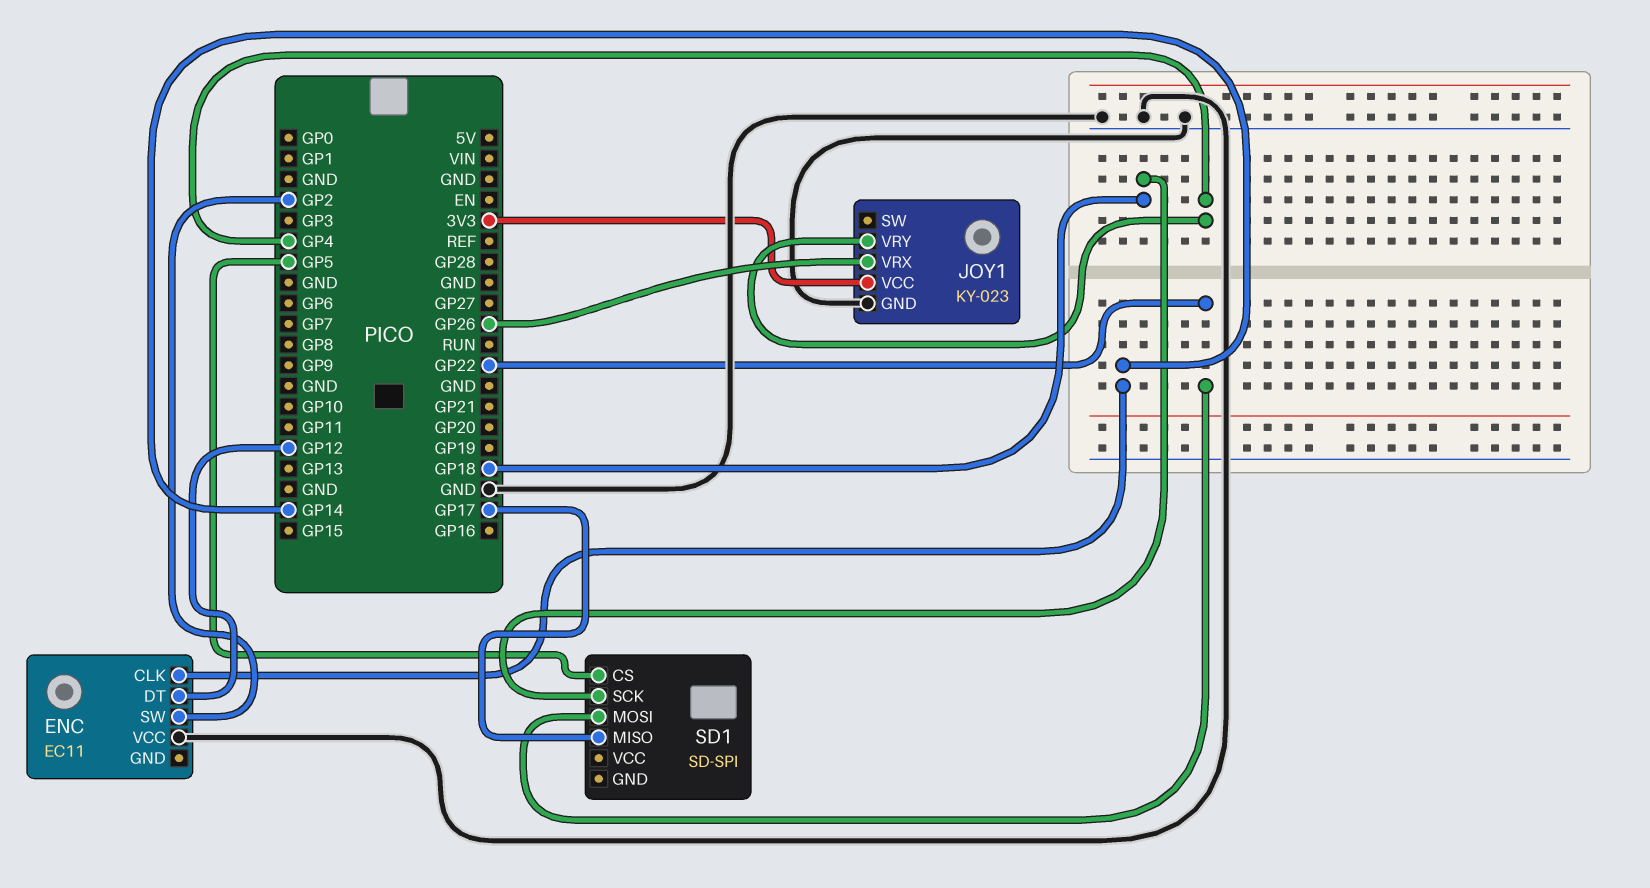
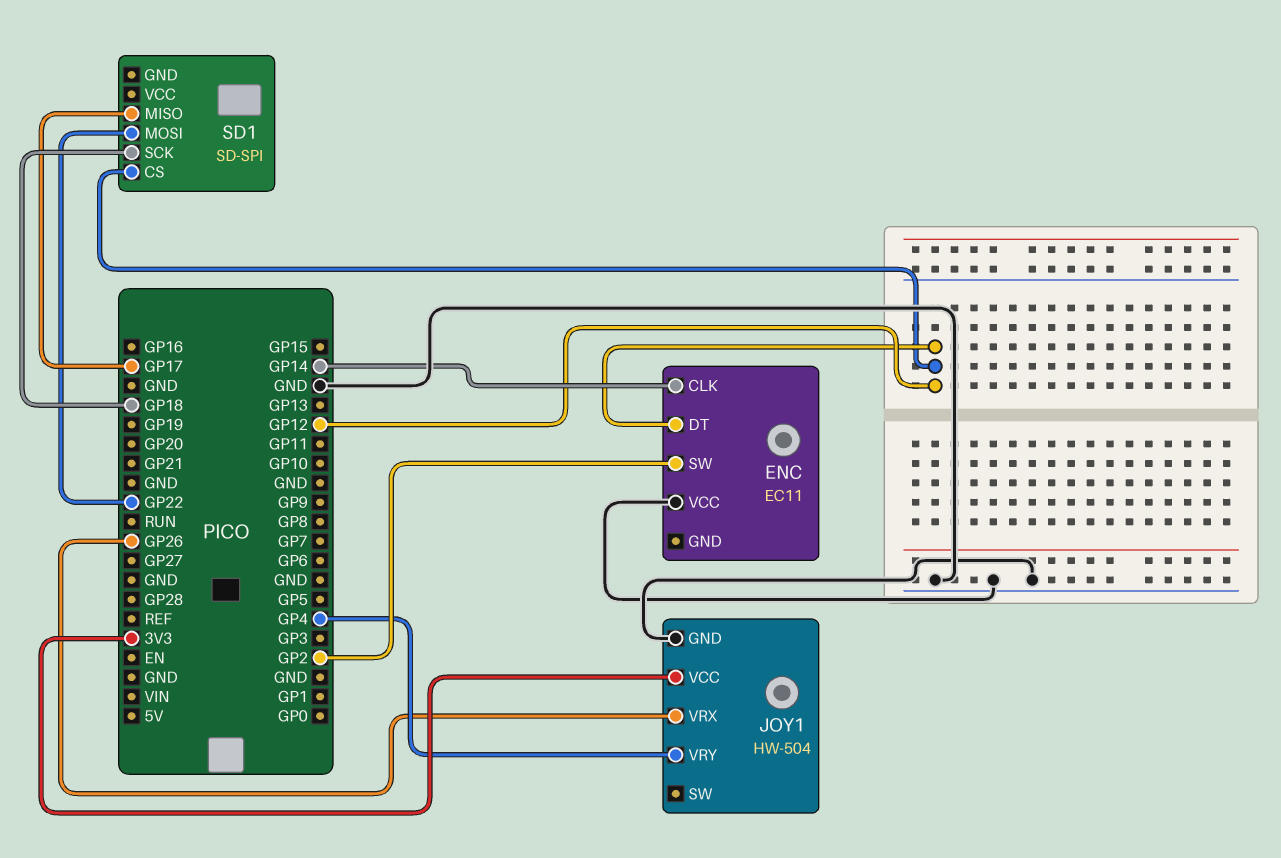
JOY1: KY-023 -> HW-504
SD1 pin CS: GP5 -> GP12

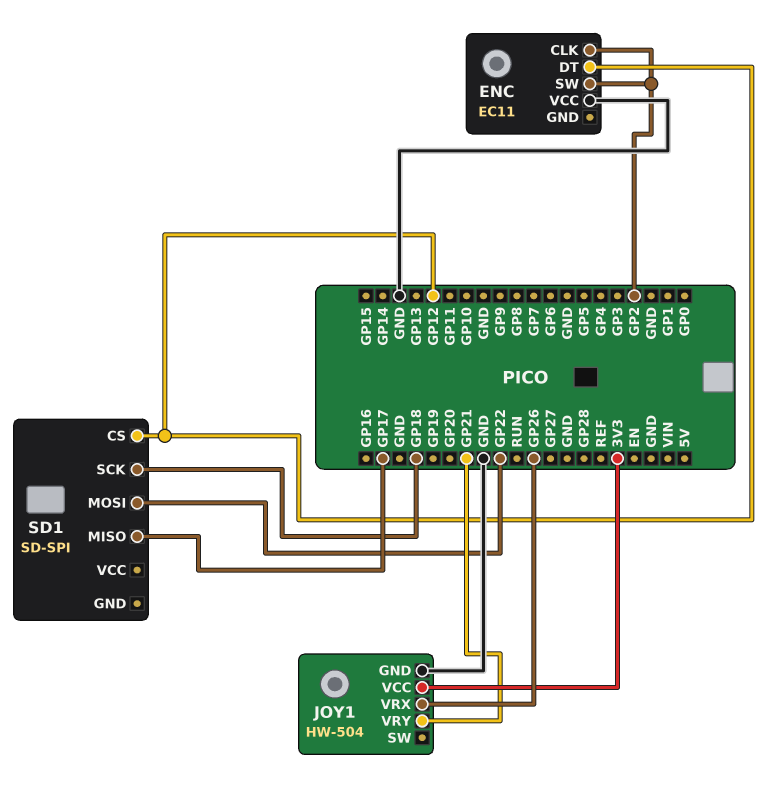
ENC pin CLK: GP14 -> GP2
JOY1 pin VRY: GP4 -> GP21

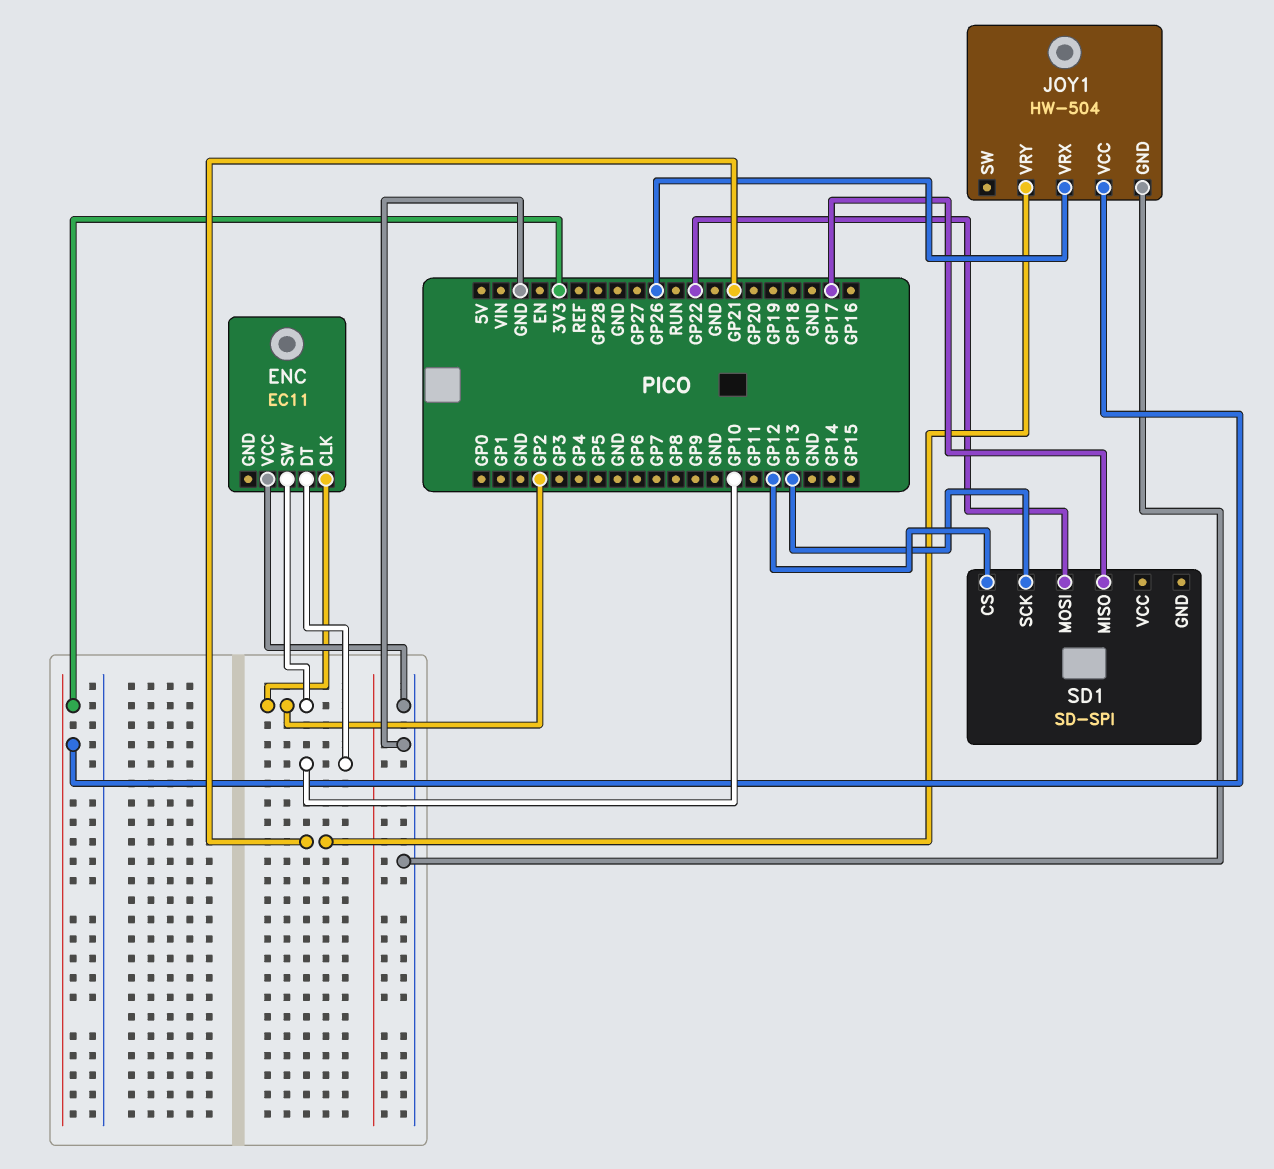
ENC pin DT: GP12 -> GP10
SD1 pin SCK: GP18 -> GP13

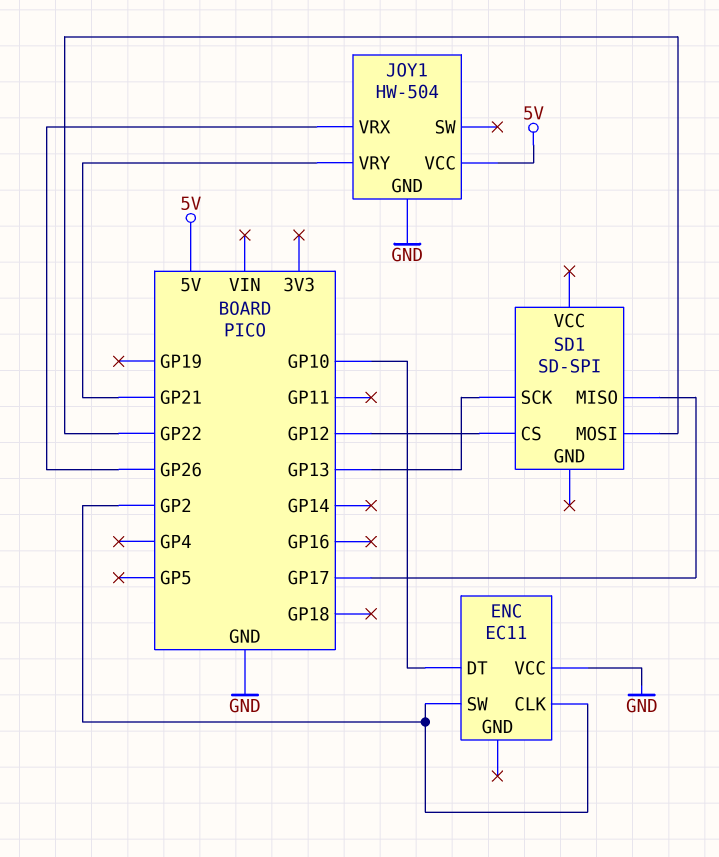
JOY1 pin VCC: 3V3 -> 5V

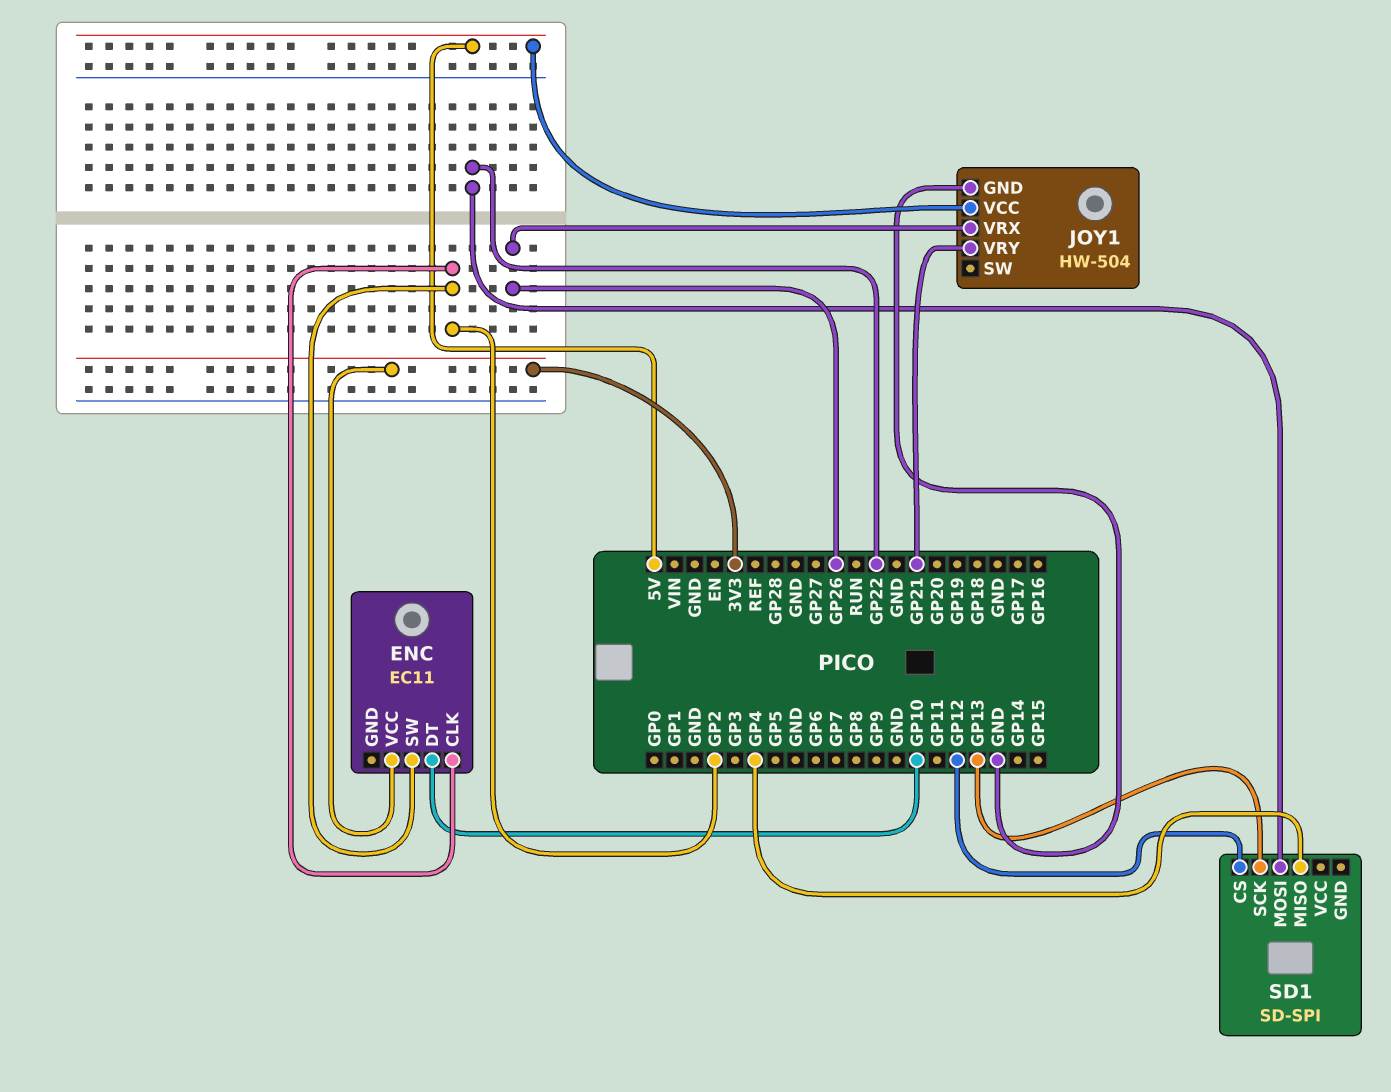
ENC pin VCC: GND -> 3V3
SD1 pin MISO: GP17 -> GP4

